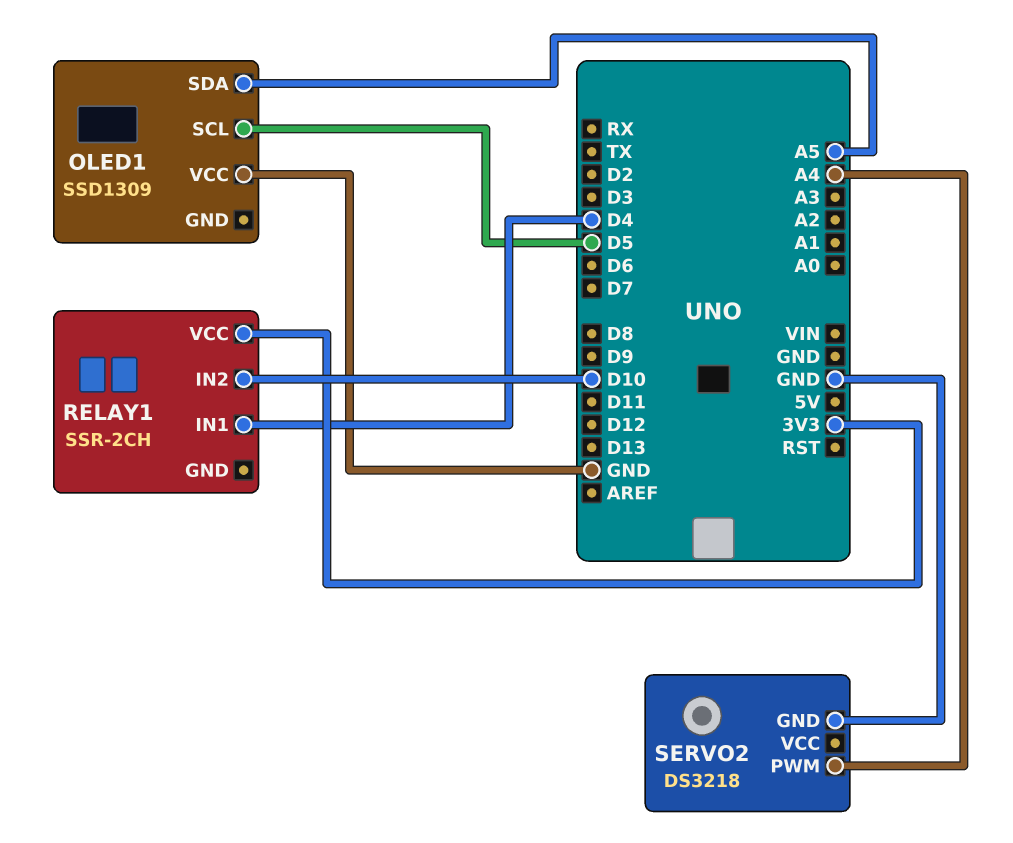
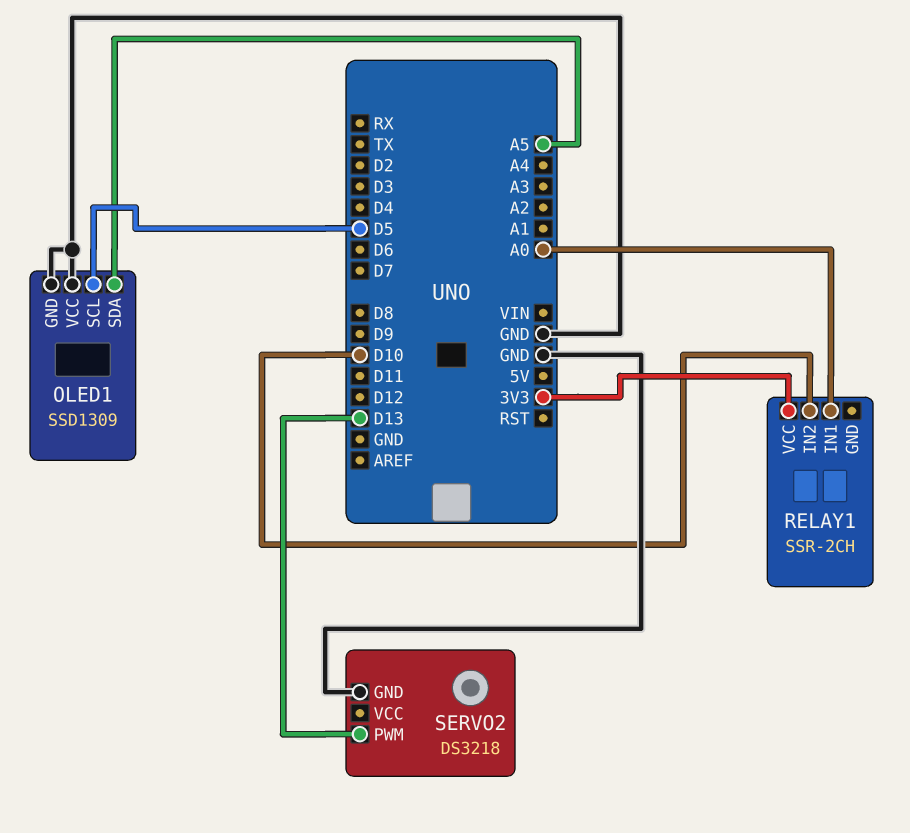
OLED1 pin GND: none -> GND
RELAY1 pin IN1: D4 -> A0
SERVO2 pin PWM: A4 -> D13

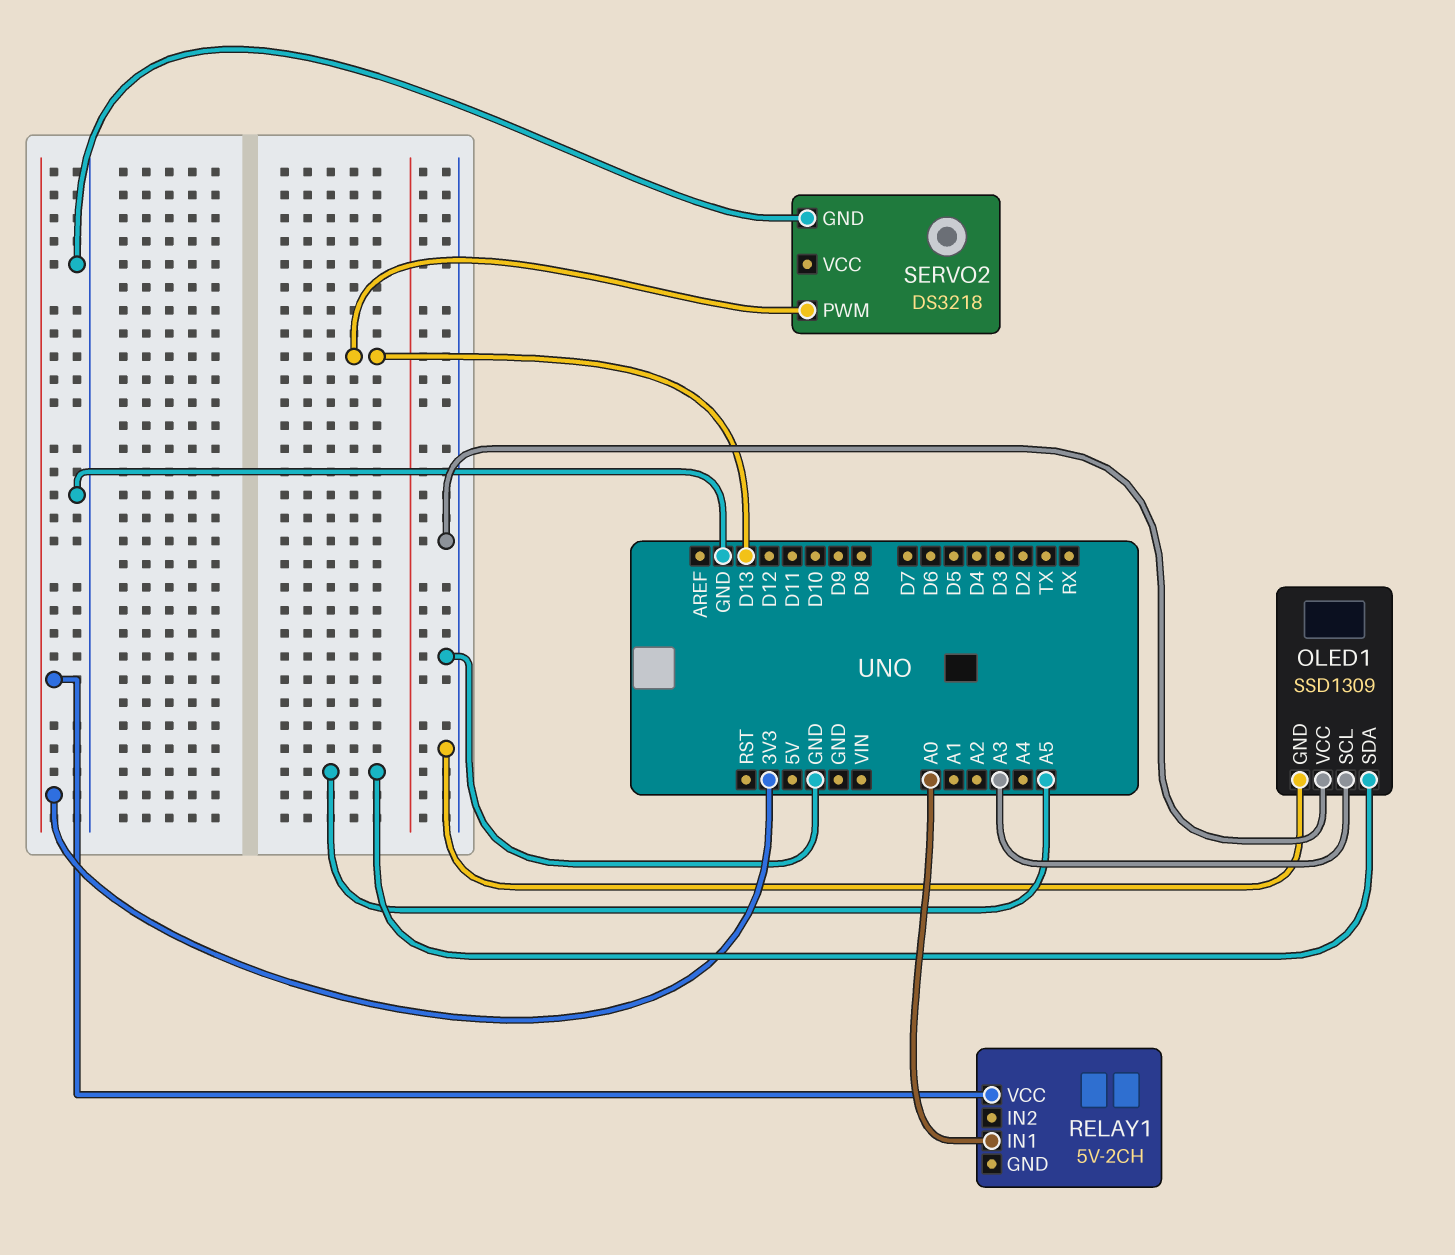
OLED1 pin SCL: D5 -> A3
RELAY1: SSR-2CH -> 5V-2CH
RELAY1 pin IN2: D10 -> none

